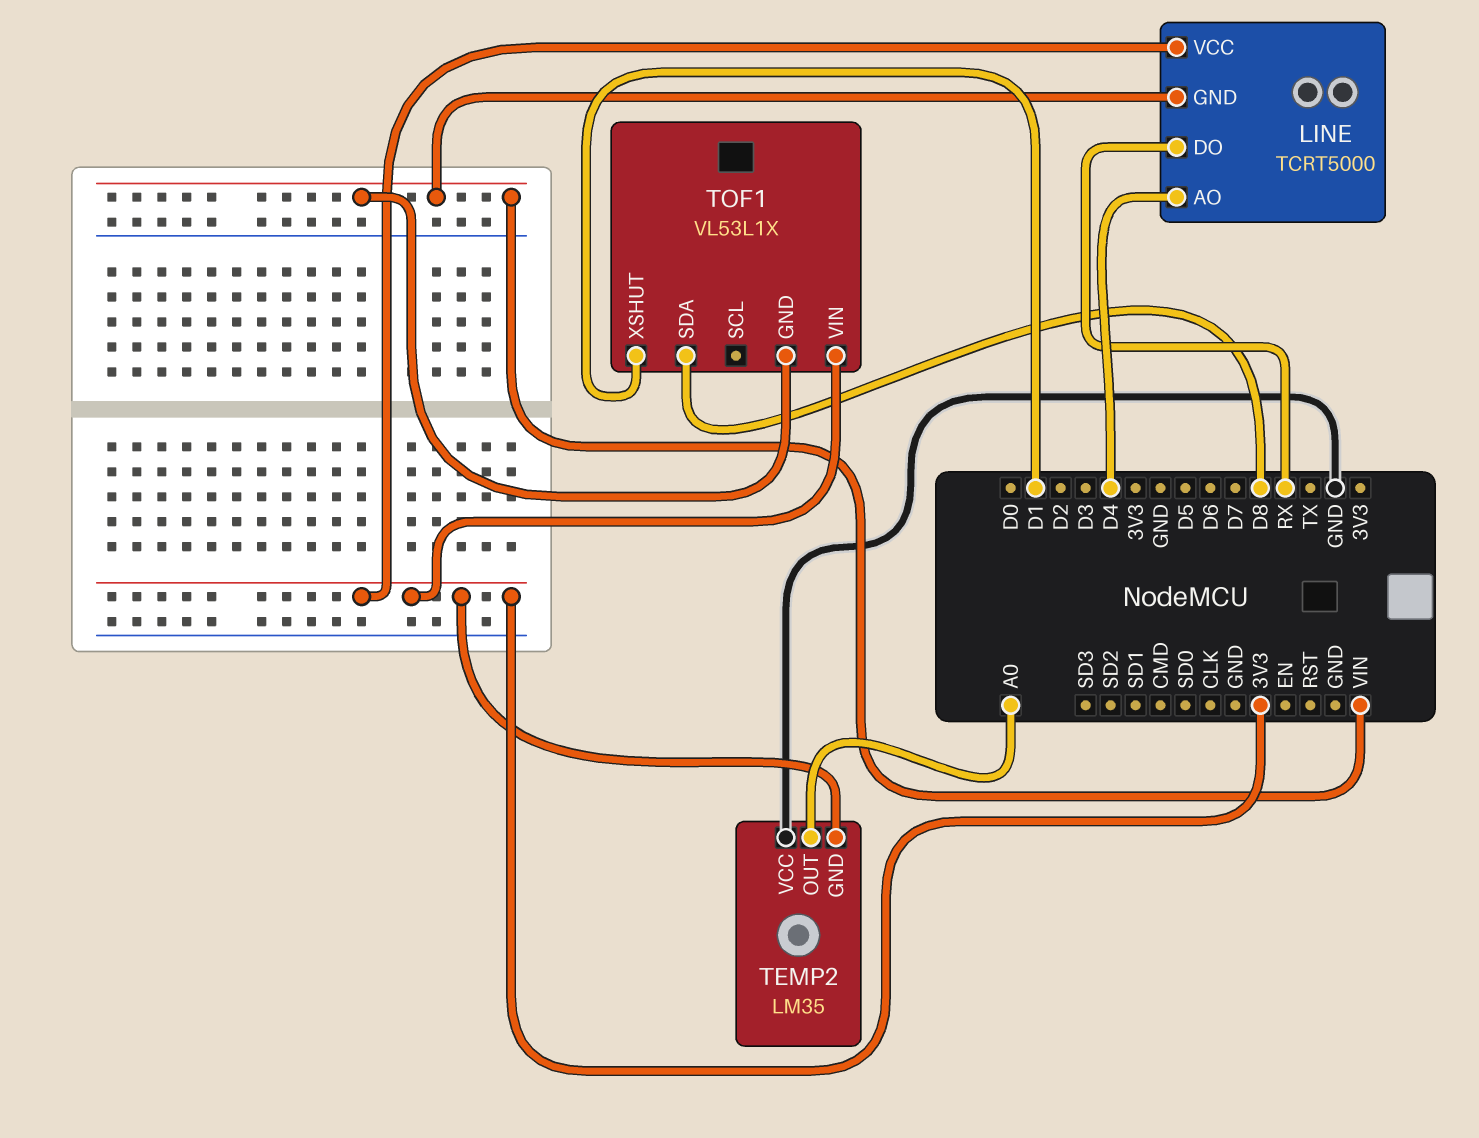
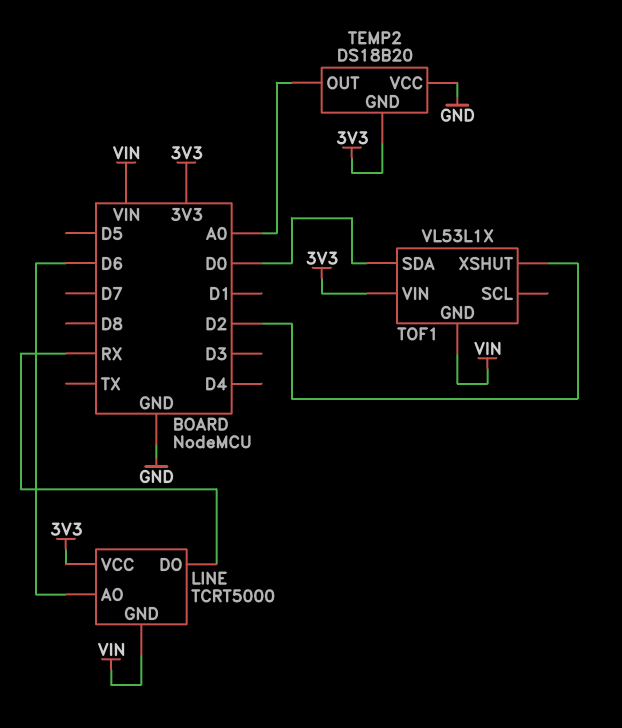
LINE pin AO: D4 -> D6
TEMP2: LM35 -> DS18B20
TOF1 pin SDA: D8 -> D0
TOF1 pin XSHUT: D1 -> D2

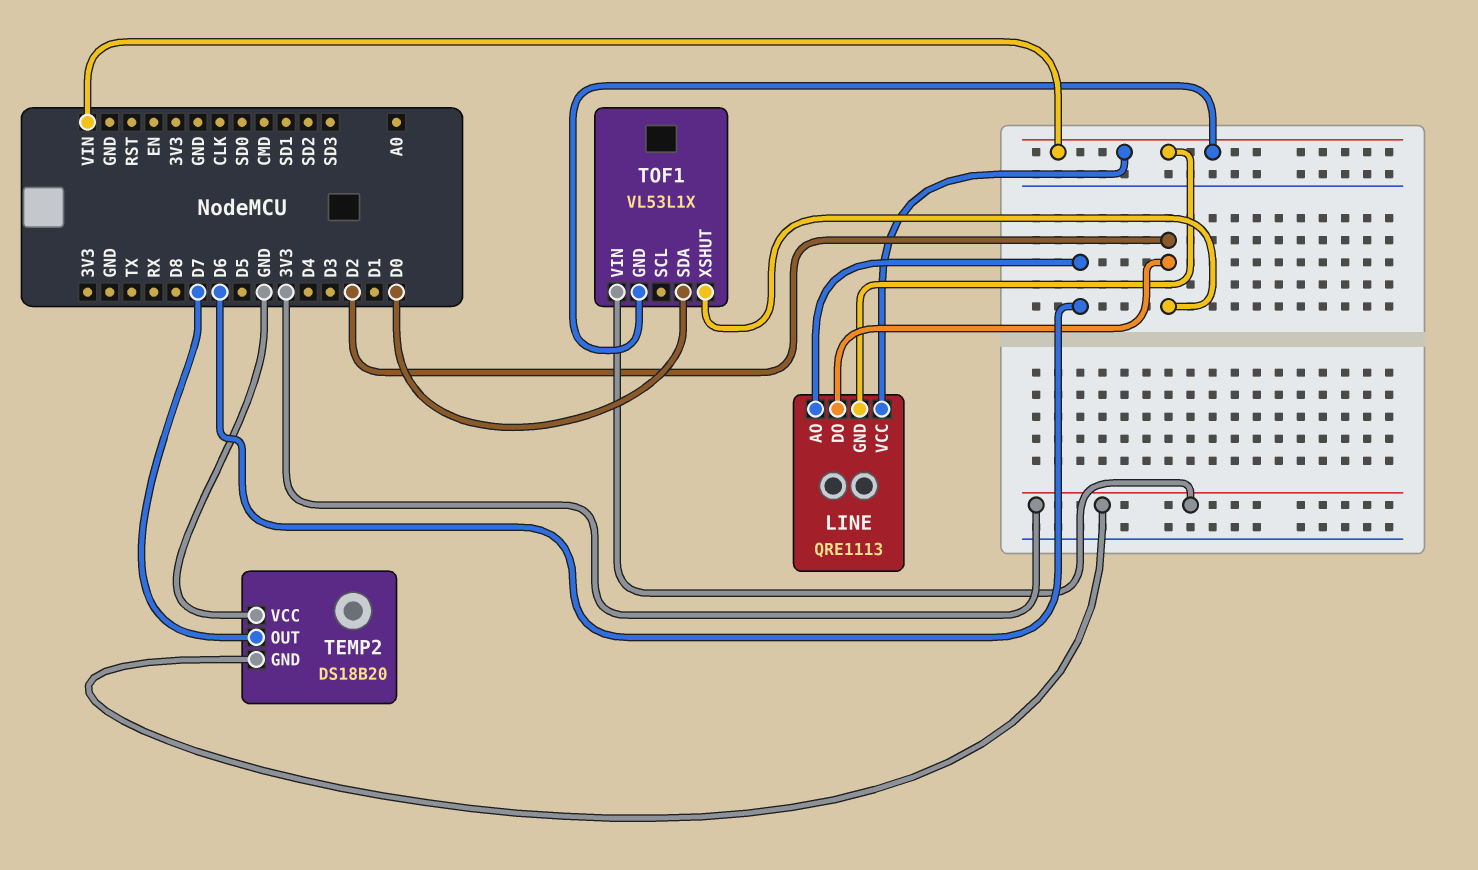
LINE: TCRT5000 -> QRE1113
LINE pin DO: RX -> D2
LINE pin VCC: 3V3 -> VIN
TEMP2 pin OUT: A0 -> D7

